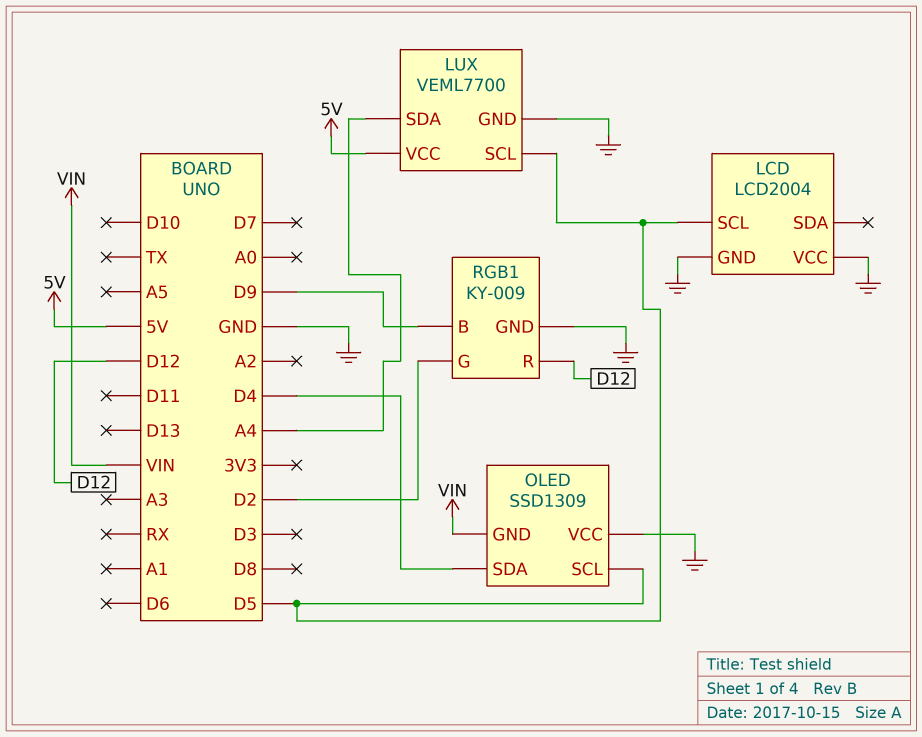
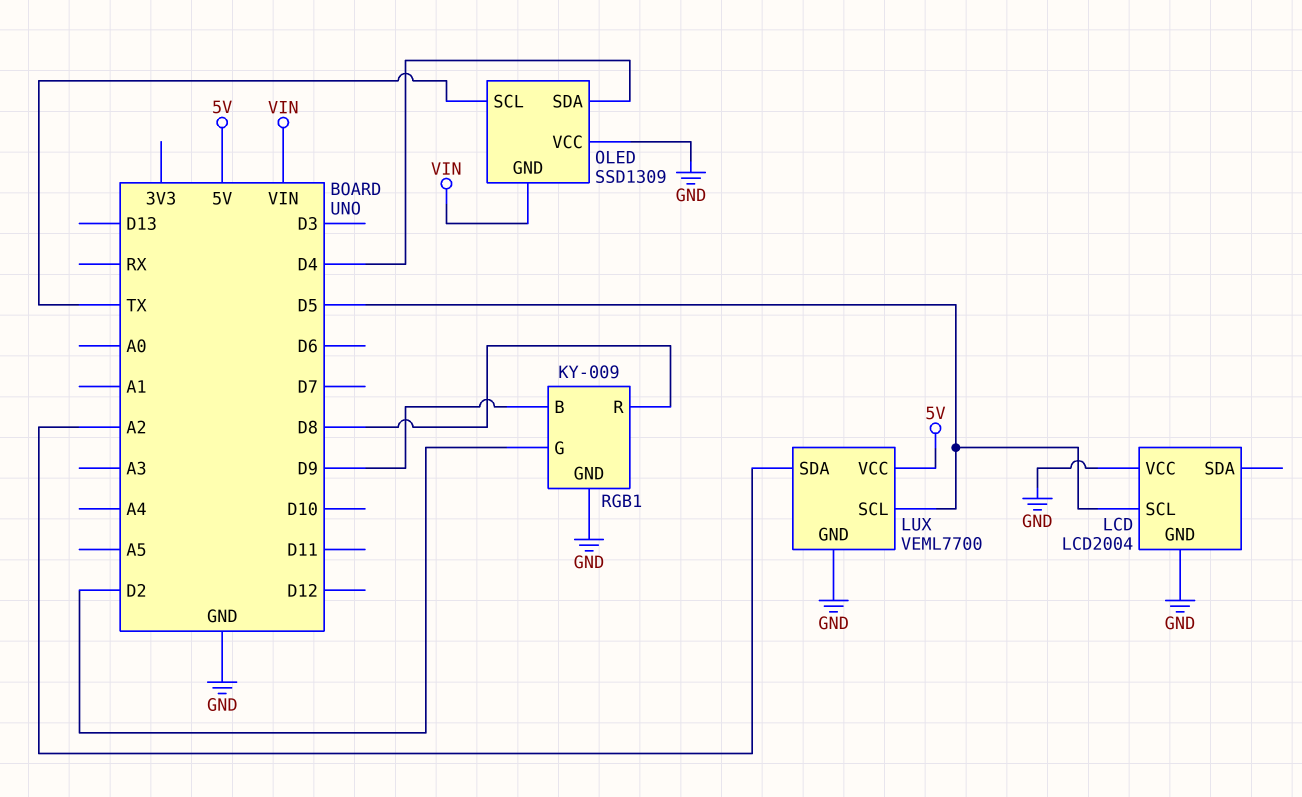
LUX pin SDA: A4 -> A2
OLED pin SCL: D5 -> TX
RGB1 pin R: D12 -> D8

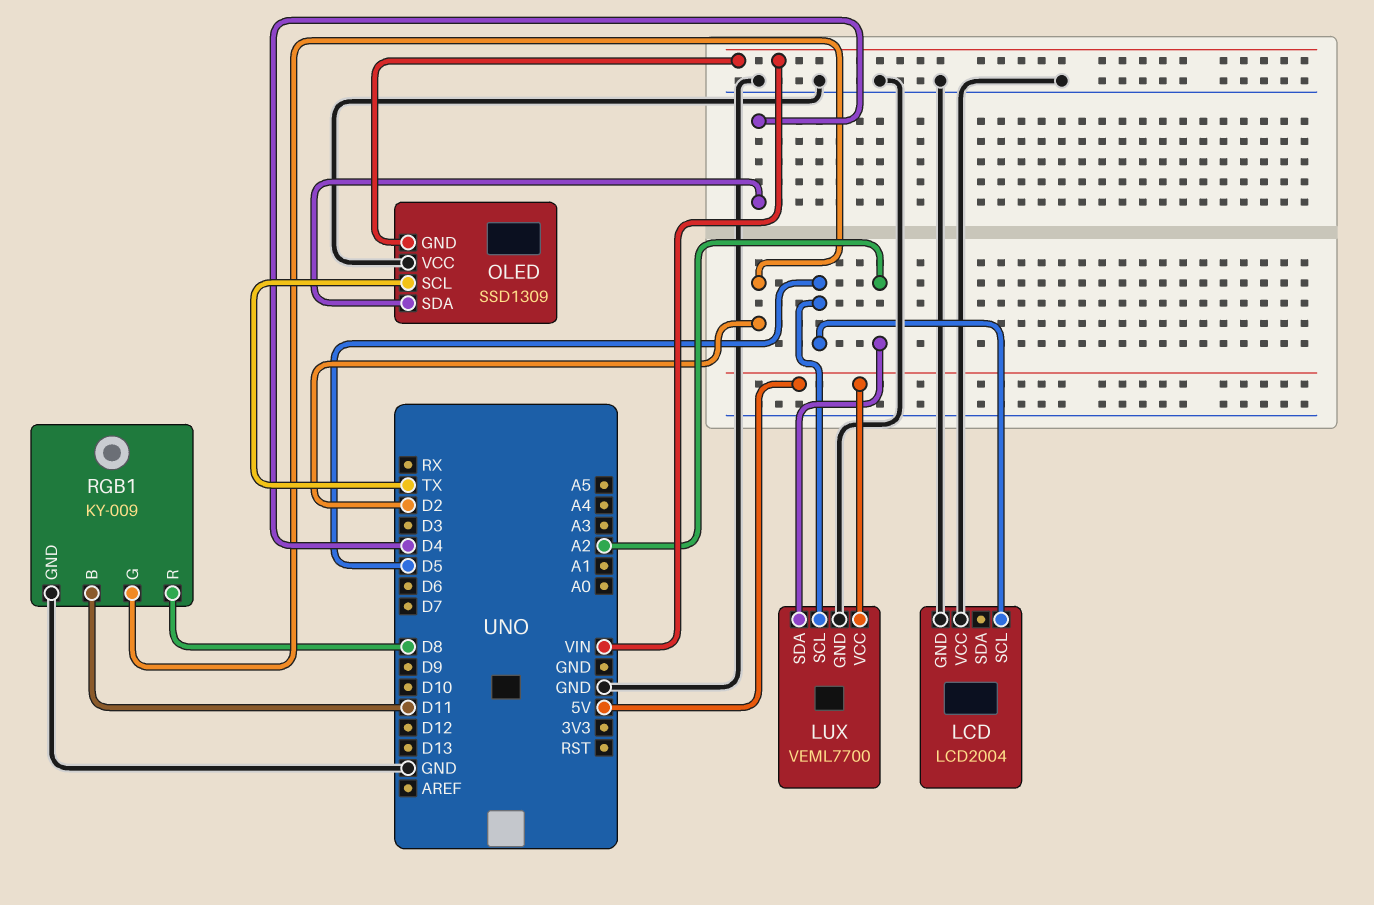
RGB1 pin B: D9 -> D11

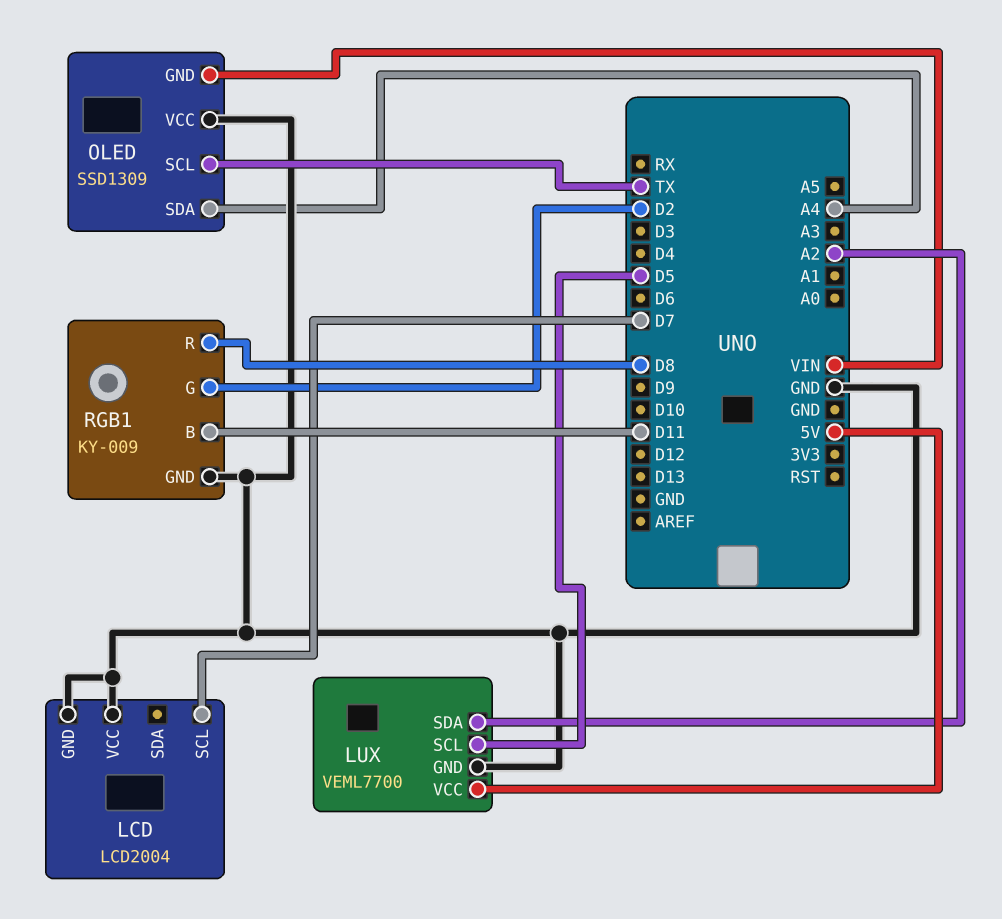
LCD pin SCL: D5 -> D7
OLED pin SDA: D4 -> A4

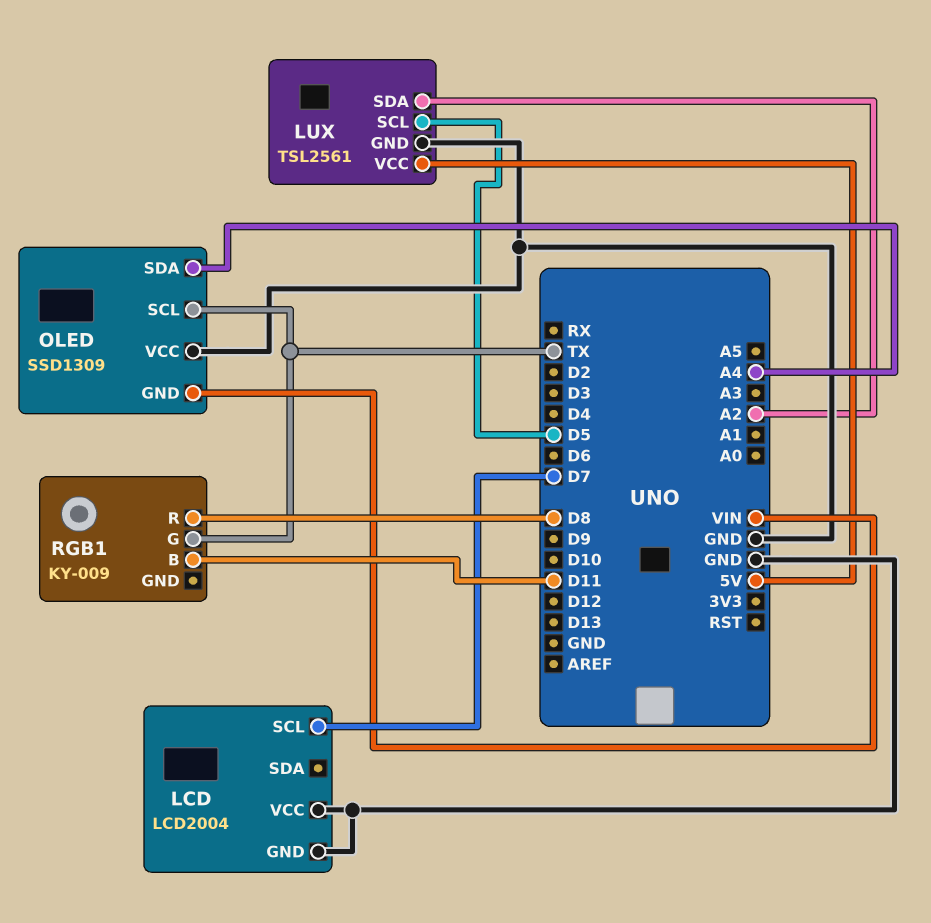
LUX: VEML7700 -> TSL2561
RGB1 pin G: D2 -> TX
RGB1 pin GND: GND -> none

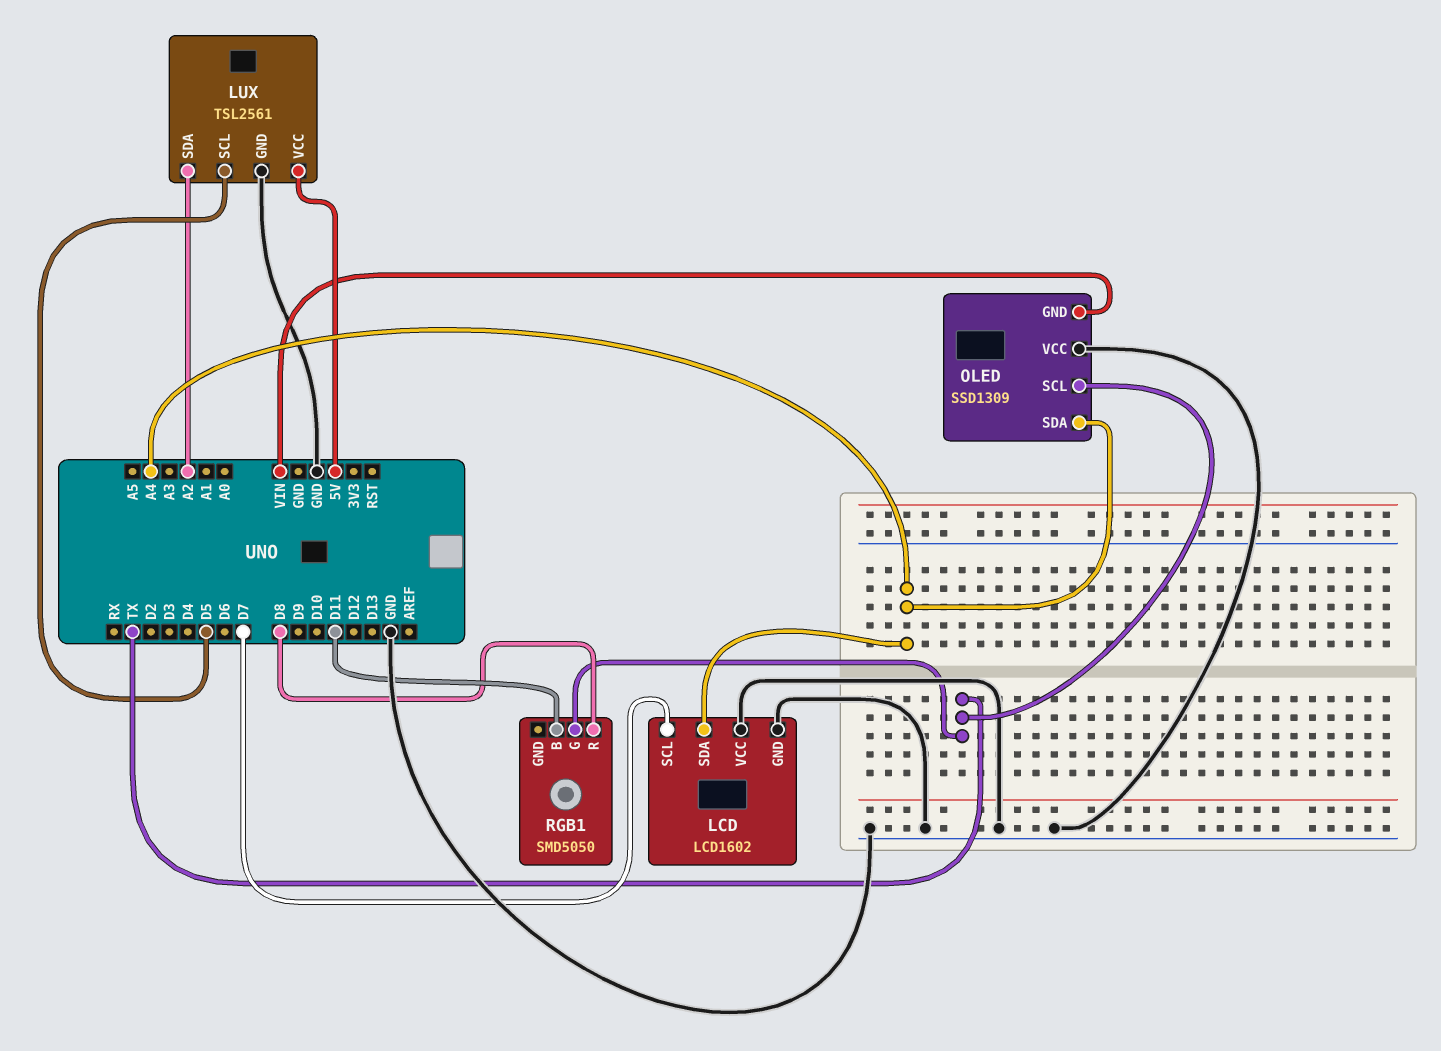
LCD: LCD2004 -> LCD1602
LCD pin SDA: none -> A4
RGB1: KY-009 -> SMD5050

